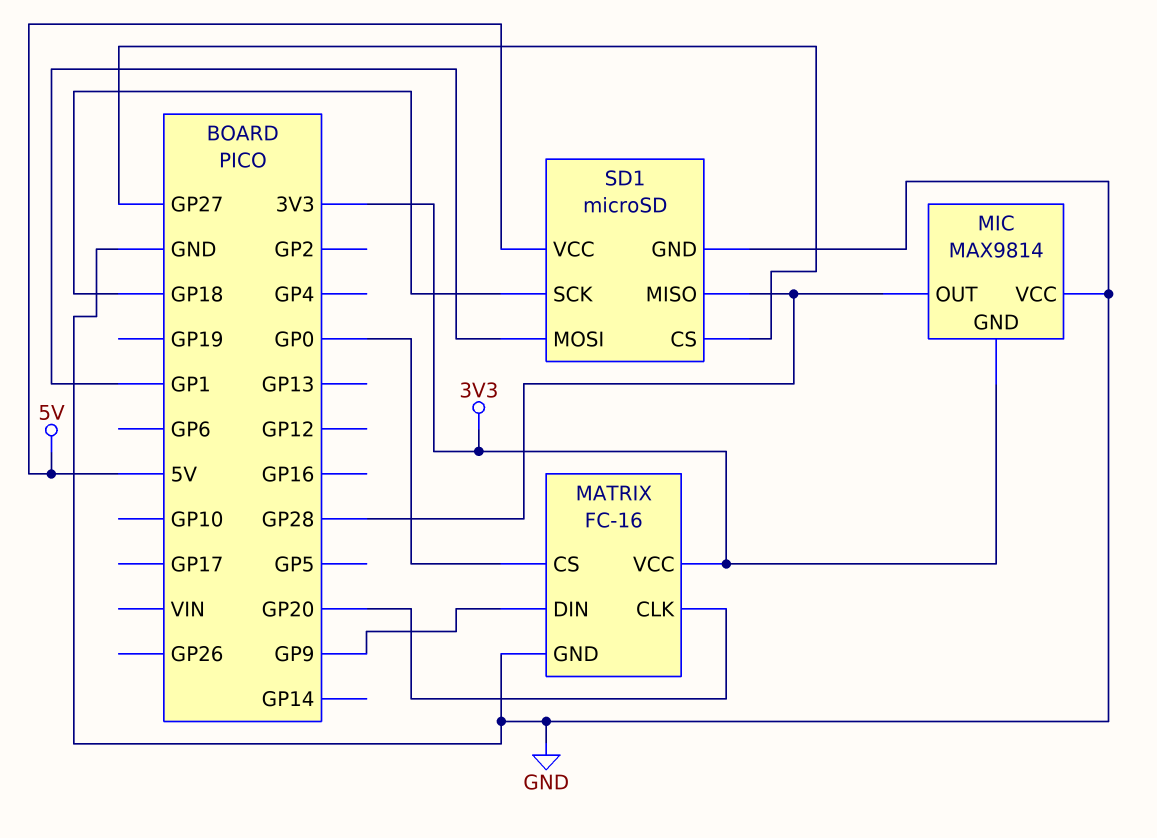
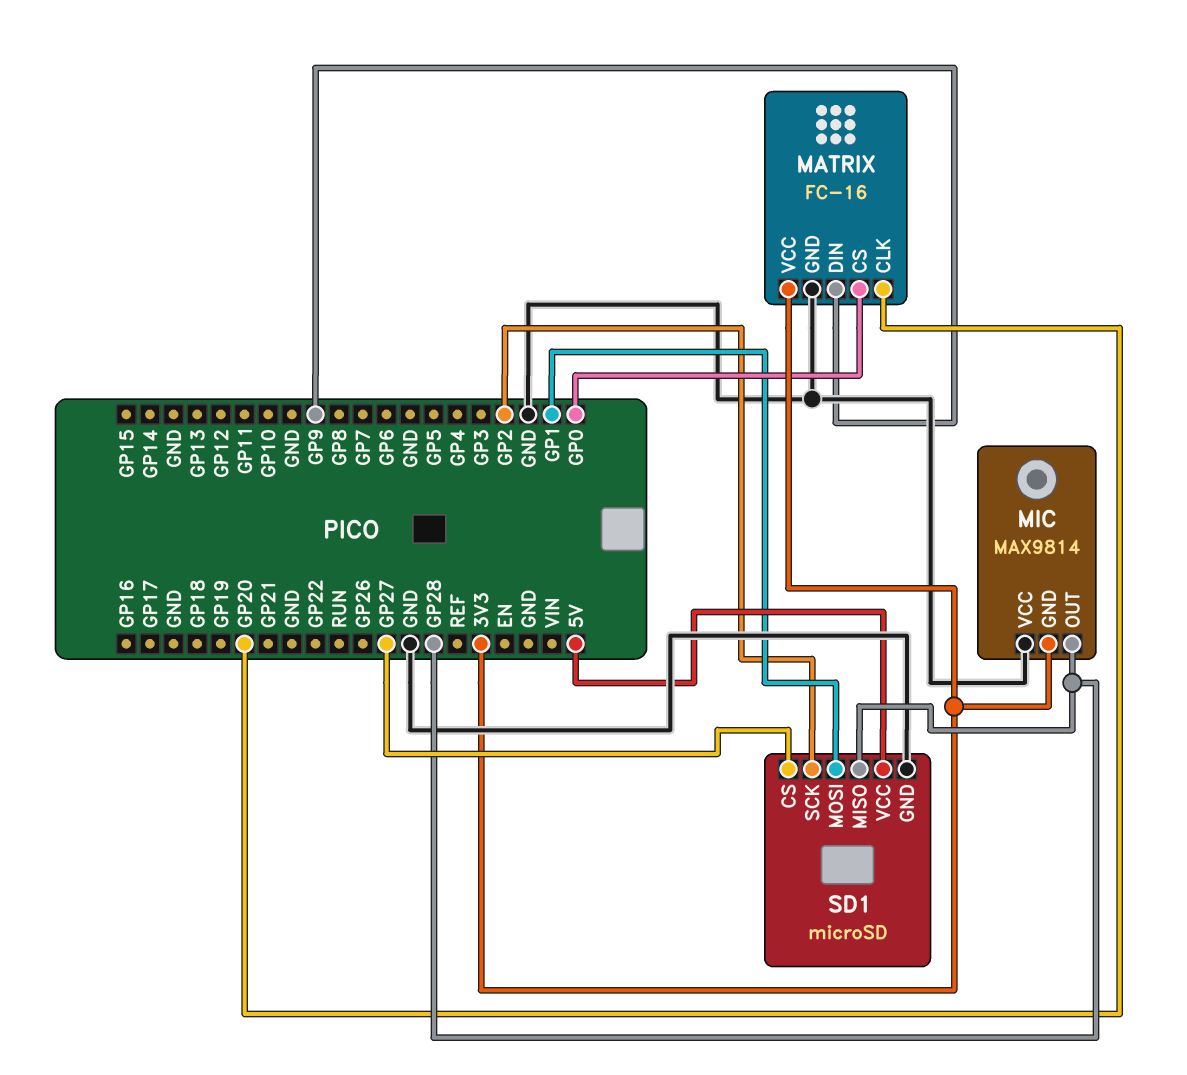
SD1 pin SCK: GP18 -> GP2

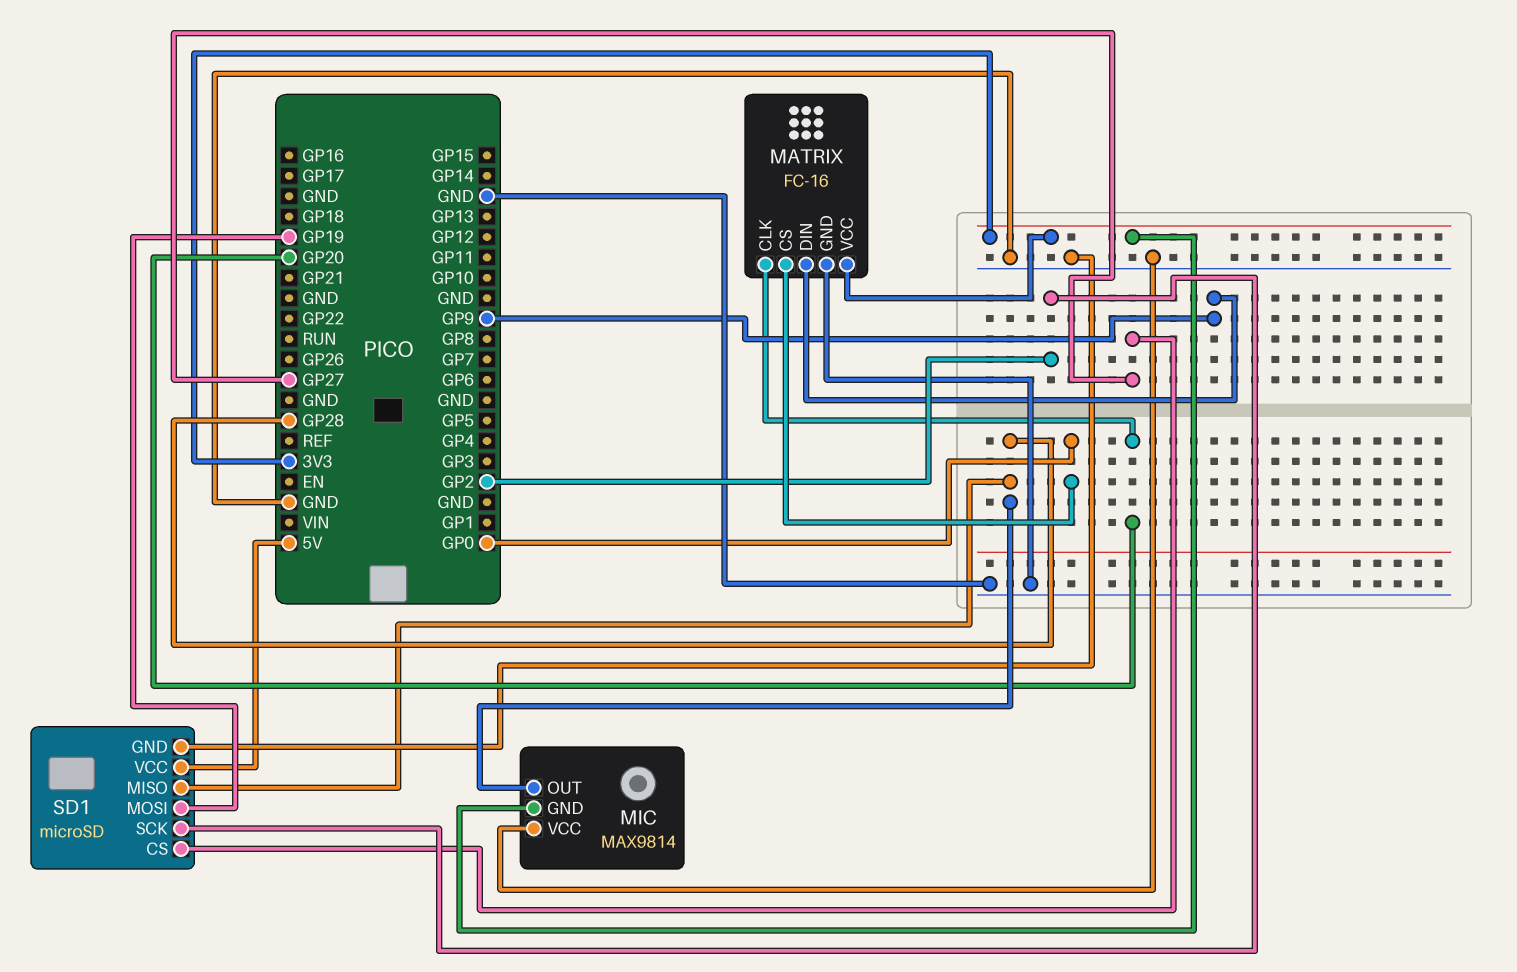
SD1 pin MOSI: GP1 -> GP19

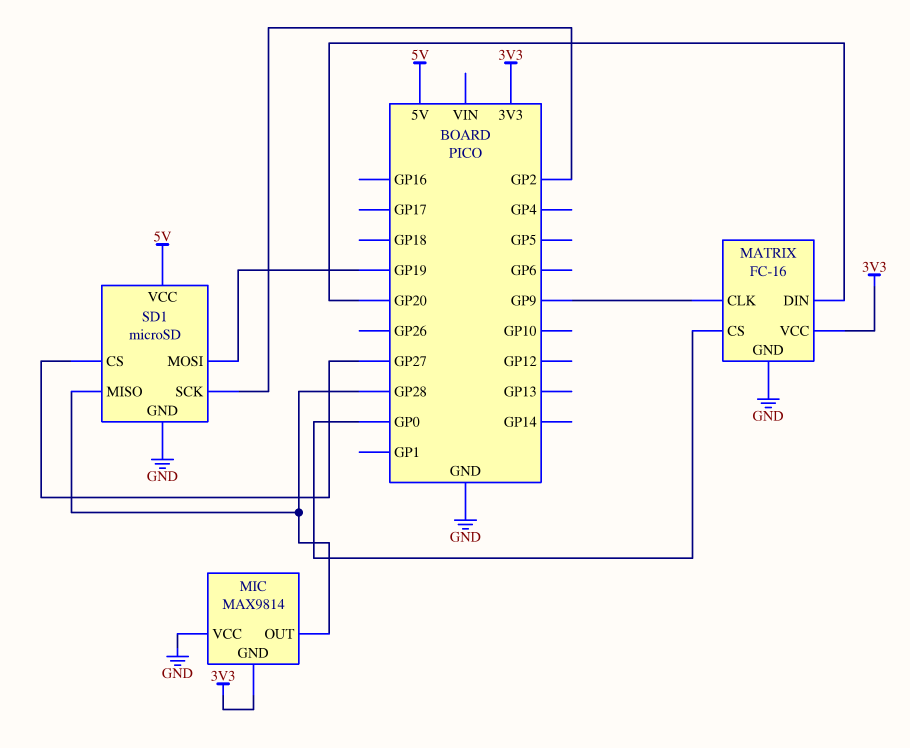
MATRIX pin CLK: GP20 -> GP9
MATRIX pin DIN: GP9 -> GP20

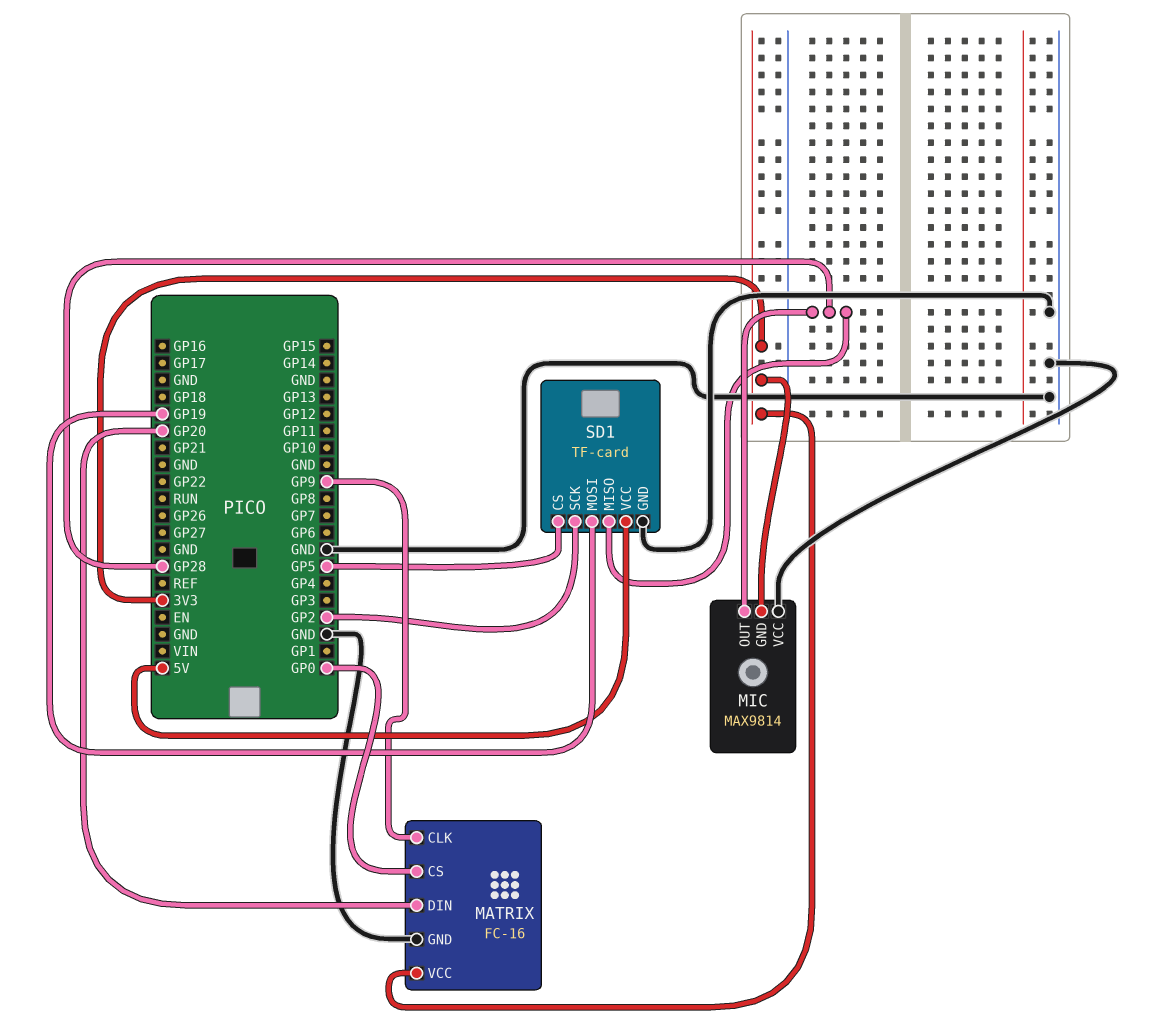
SD1: microSD -> TF-card
SD1 pin CS: GP27 -> GP5

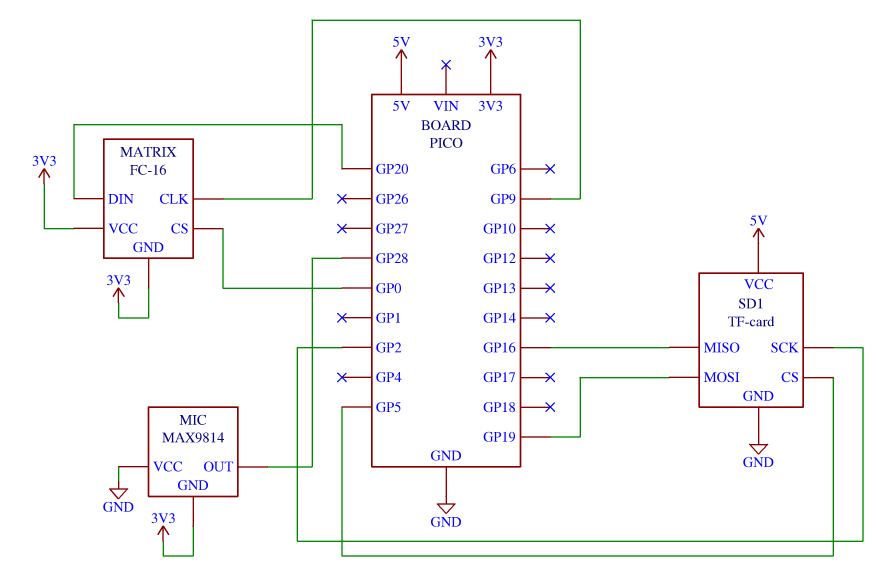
MATRIX pin GND: GND -> 3V3
SD1 pin MISO: GP28 -> GP16

